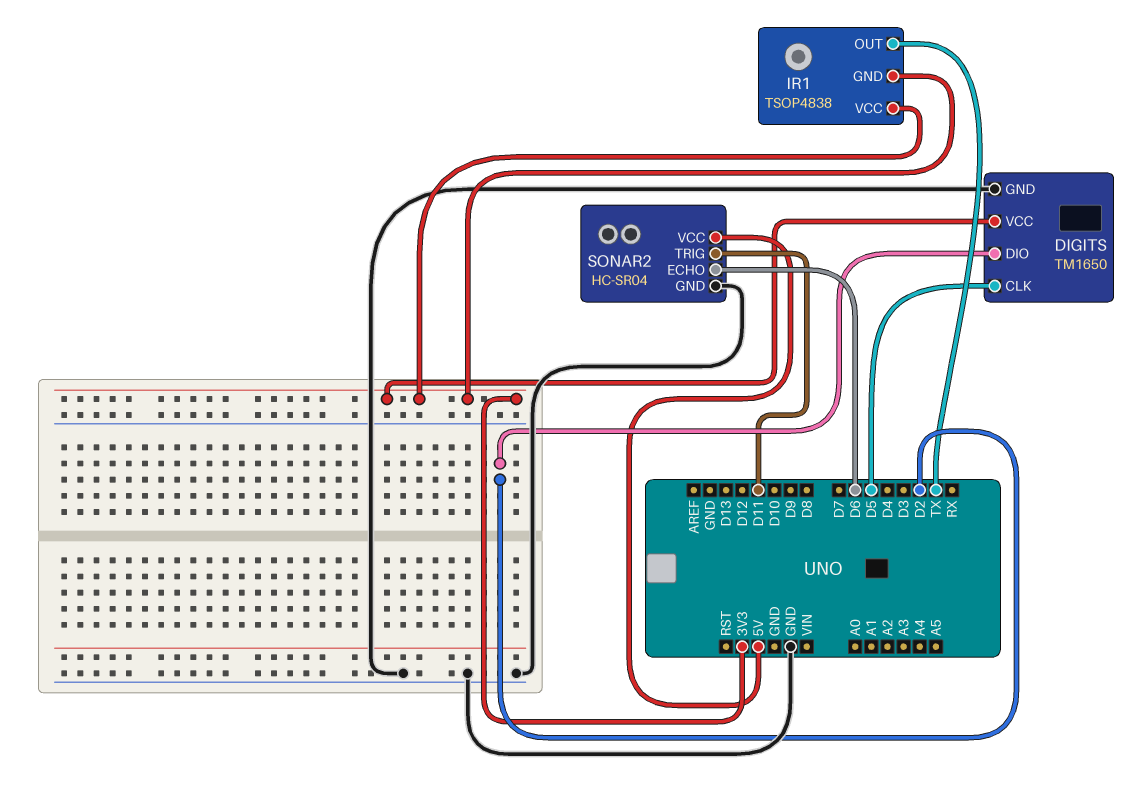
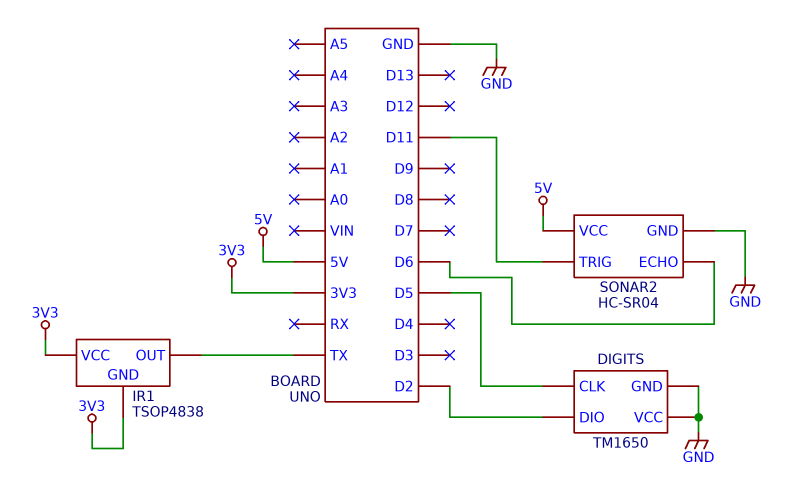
DIGITS pin VCC: 3V3 -> GND

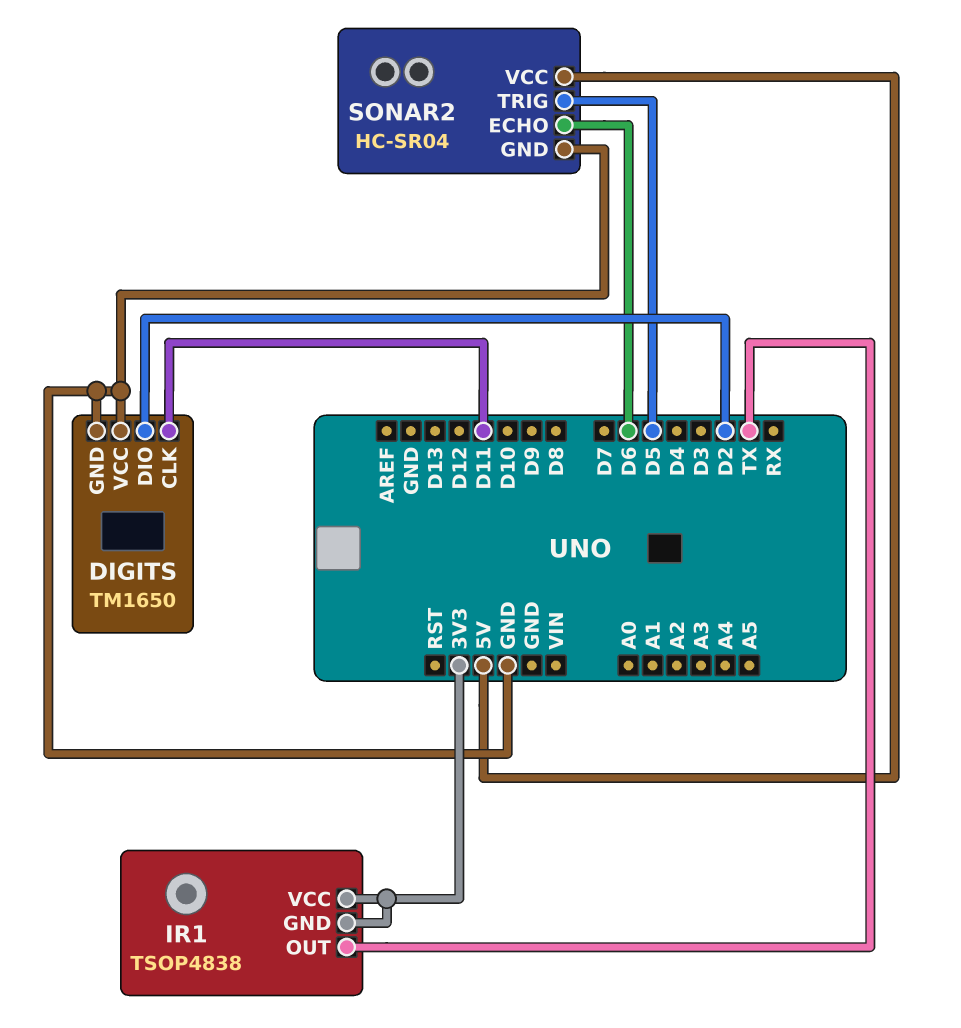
DIGITS pin CLK: D5 -> D11
SONAR2 pin TRIG: D11 -> D5

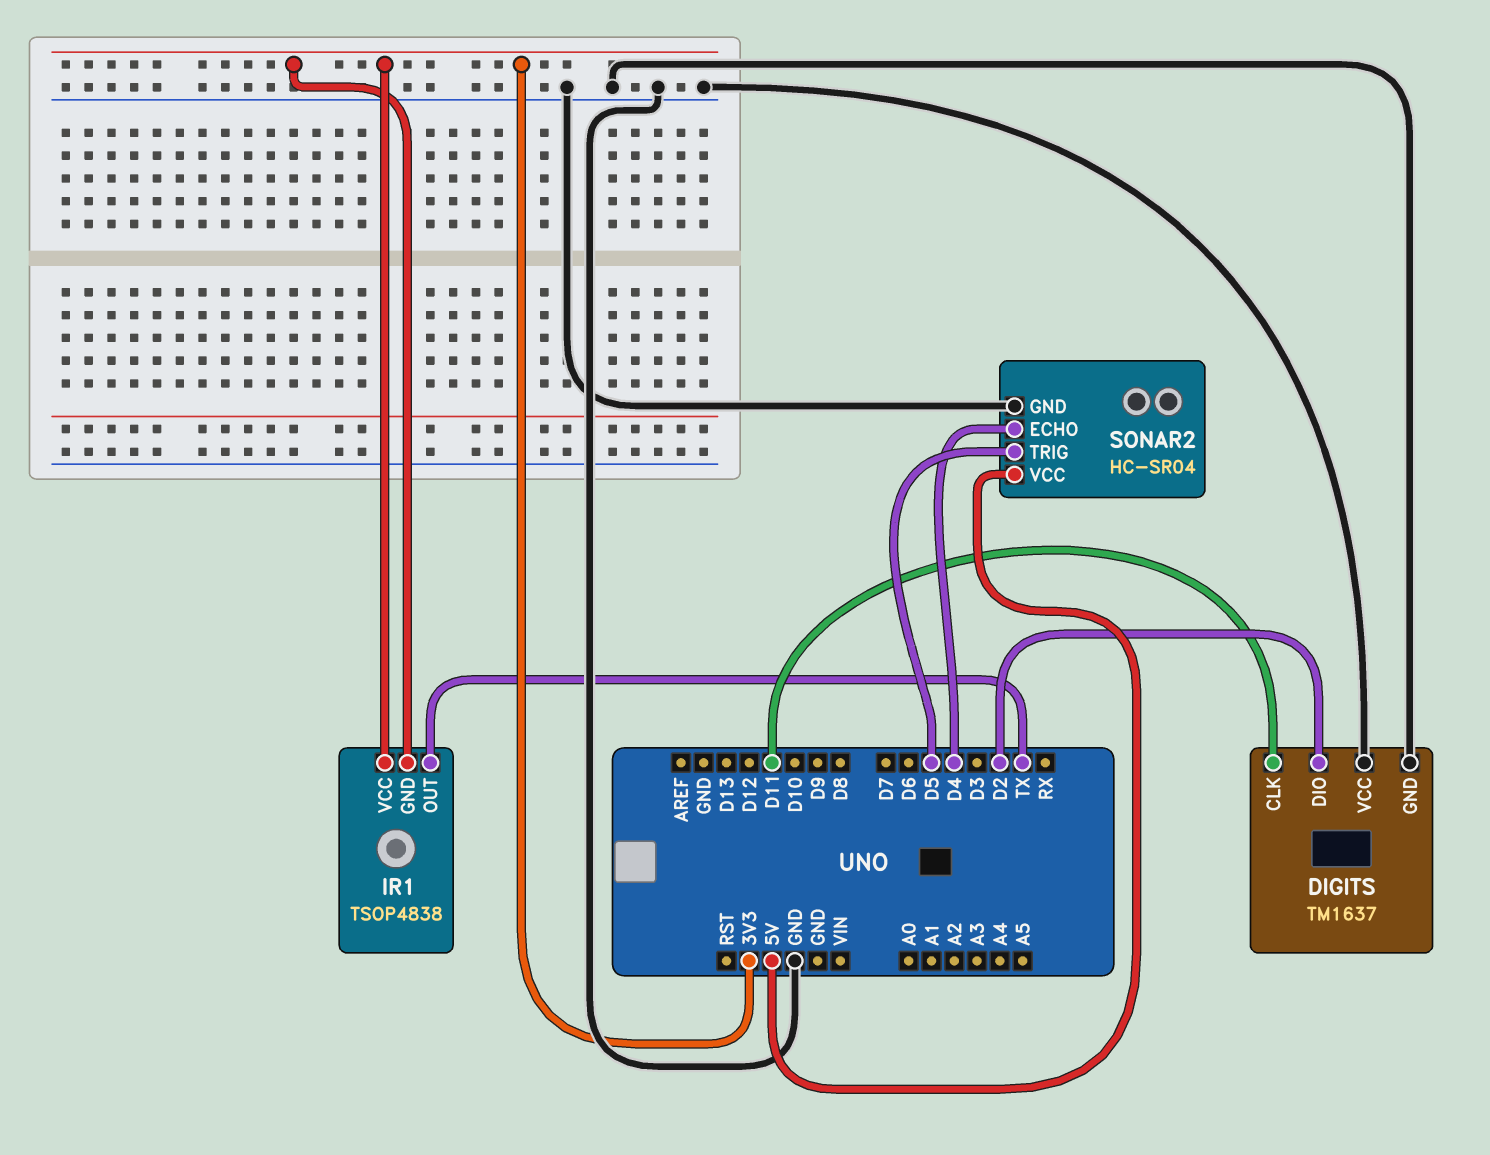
DIGITS: TM1650 -> TM1637
SONAR2 pin ECHO: D6 -> D4

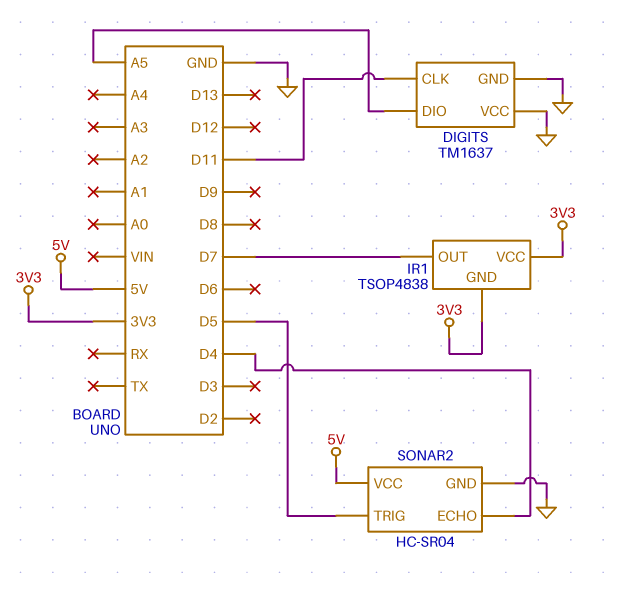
DIGITS pin DIO: D2 -> A5
IR1 pin OUT: TX -> D7

